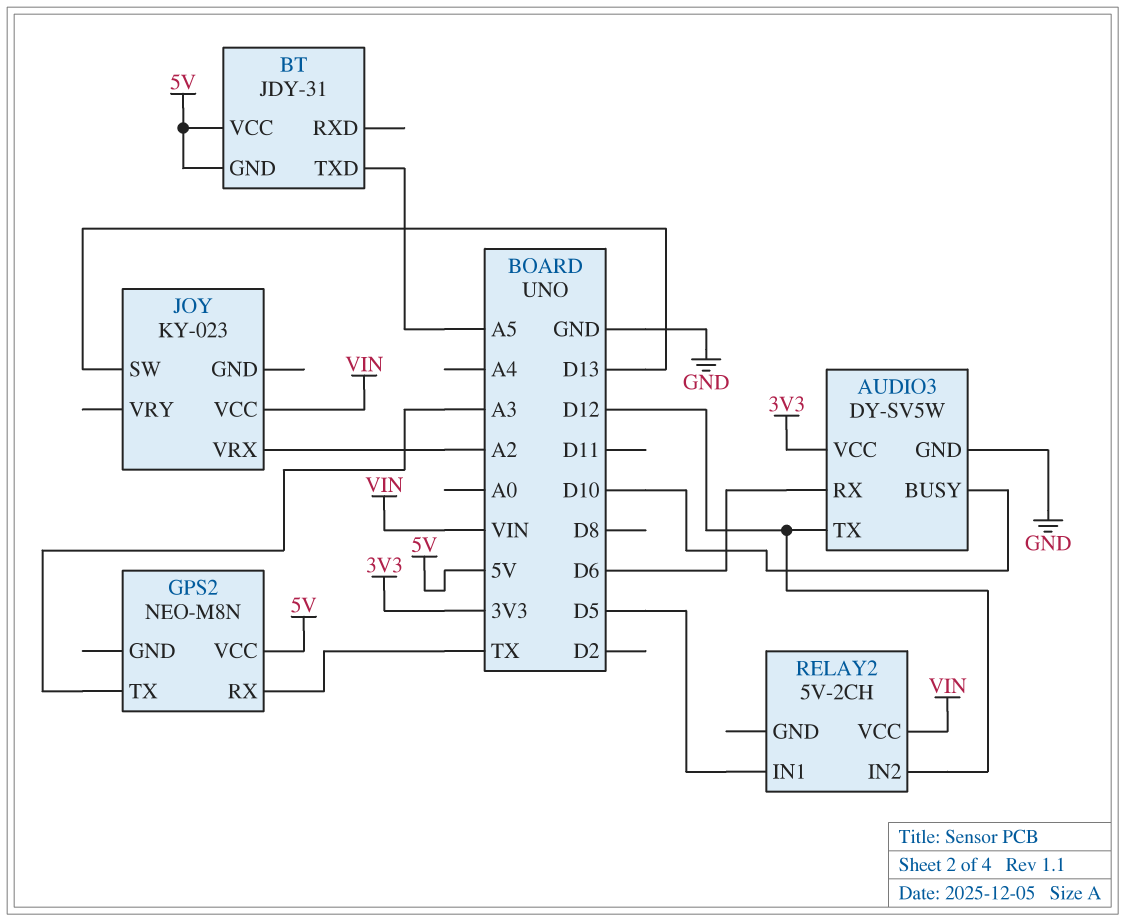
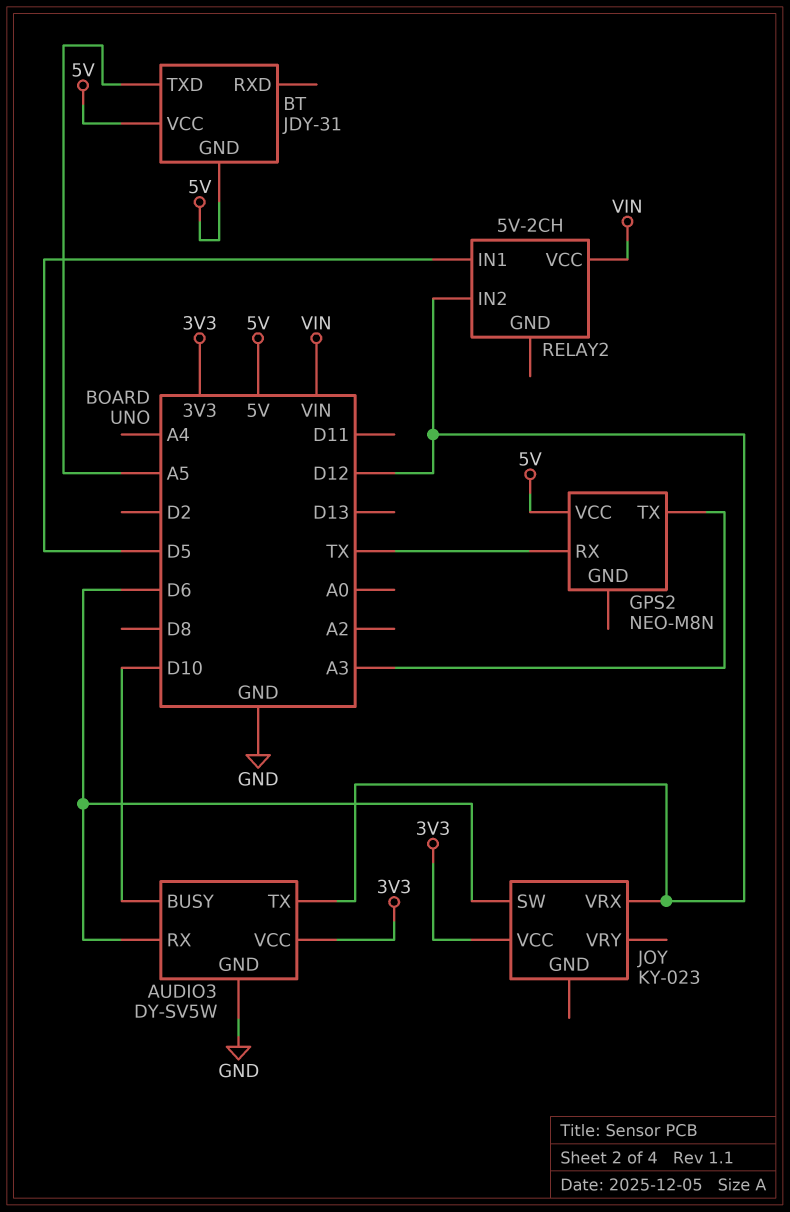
JOY pin SW: D13 -> D6
JOY pin VCC: VIN -> 3V3
JOY pin VRX: A2 -> D12

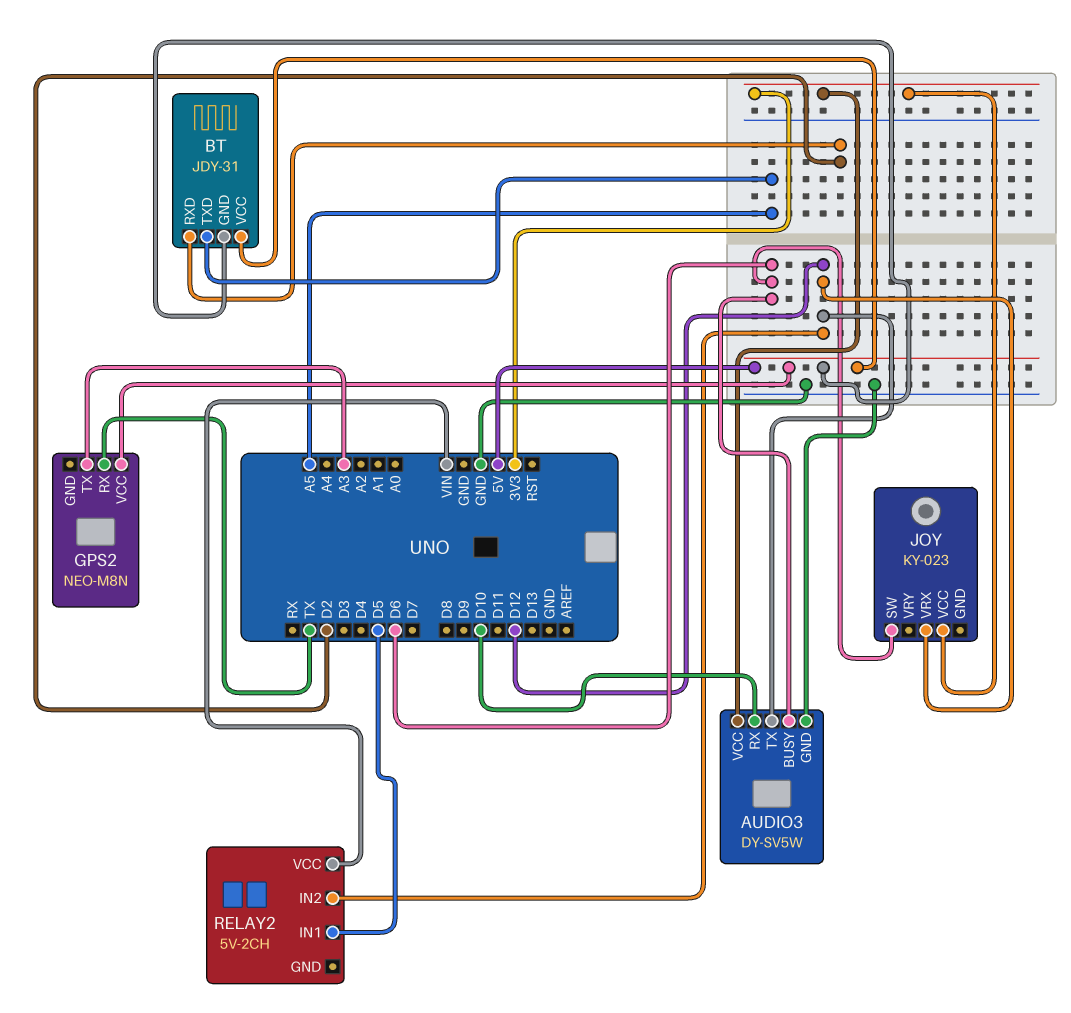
AUDIO3 pin BUSY: D10 -> D6
AUDIO3 pin RX: D6 -> D10
BT pin RXD: none -> D2

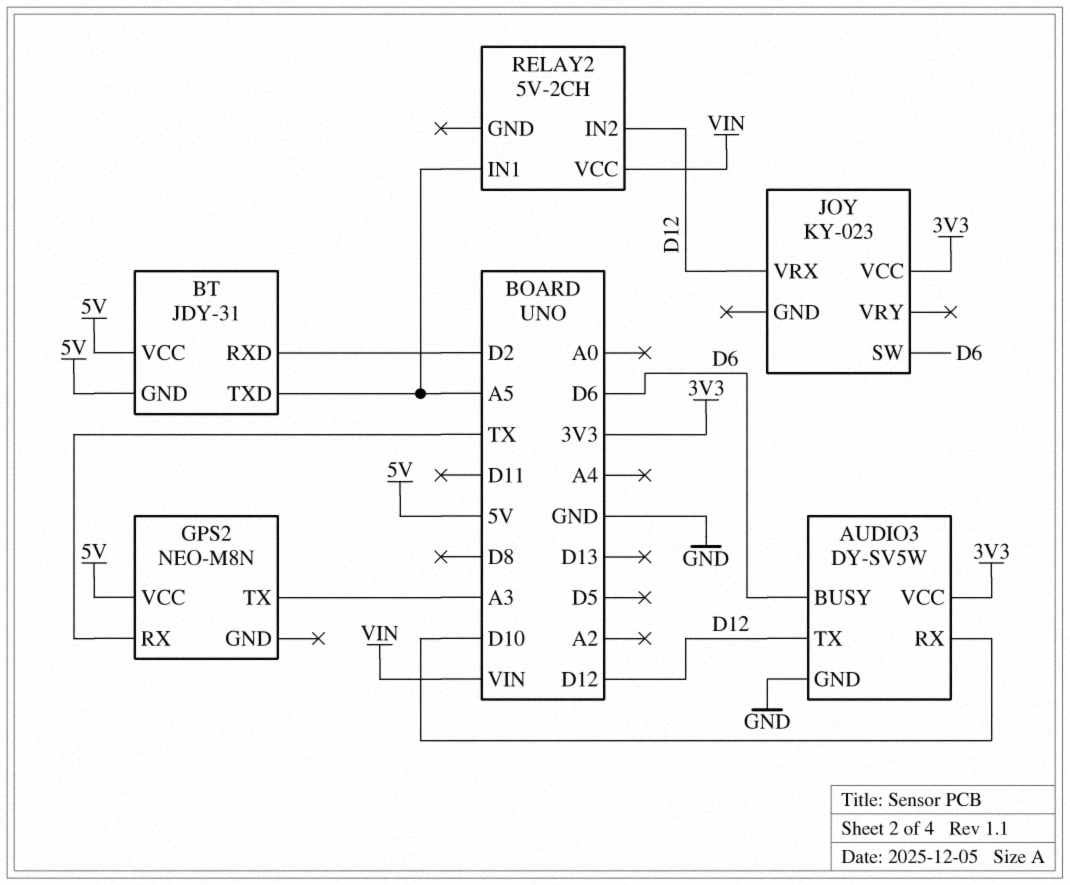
RELAY2 pin IN1: D5 -> A5

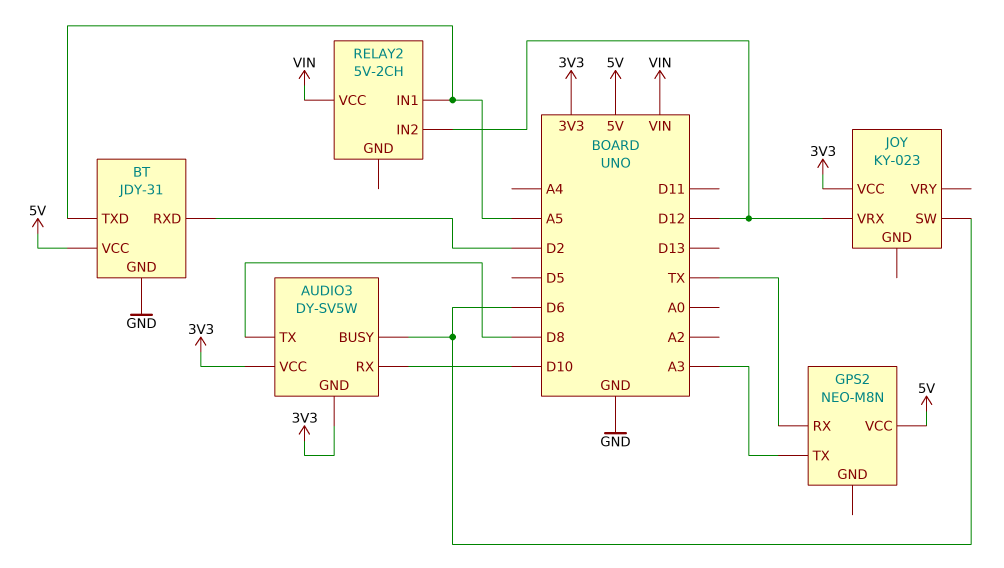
AUDIO3 pin GND: GND -> 3V3
AUDIO3 pin TX: D12 -> D8
BT pin GND: 5V -> GND

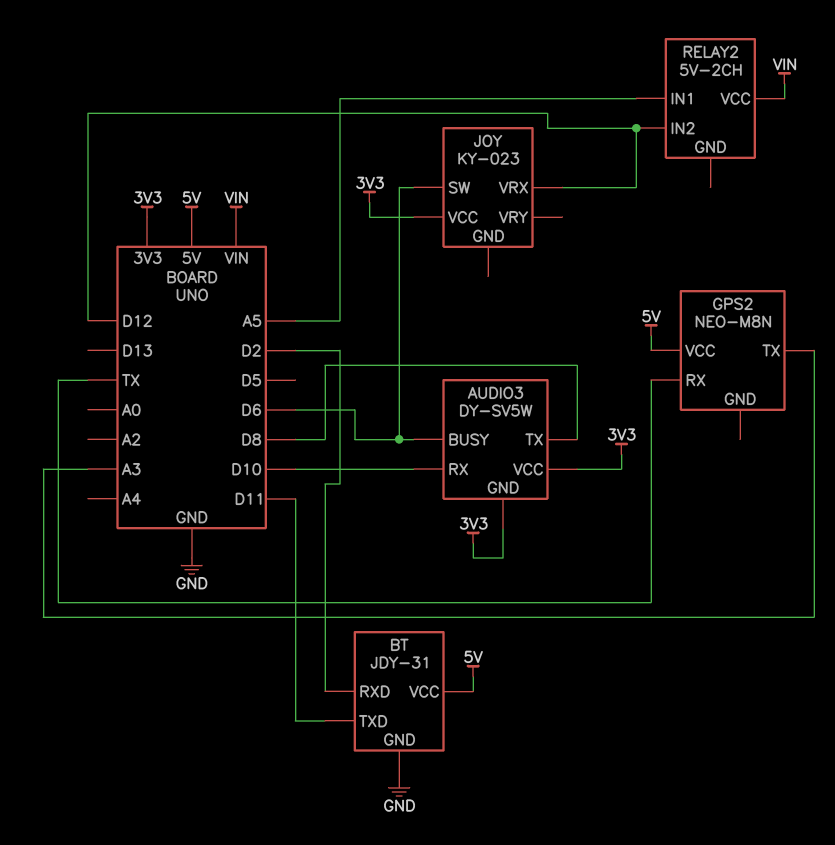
BT pin TXD: A5 -> D11

